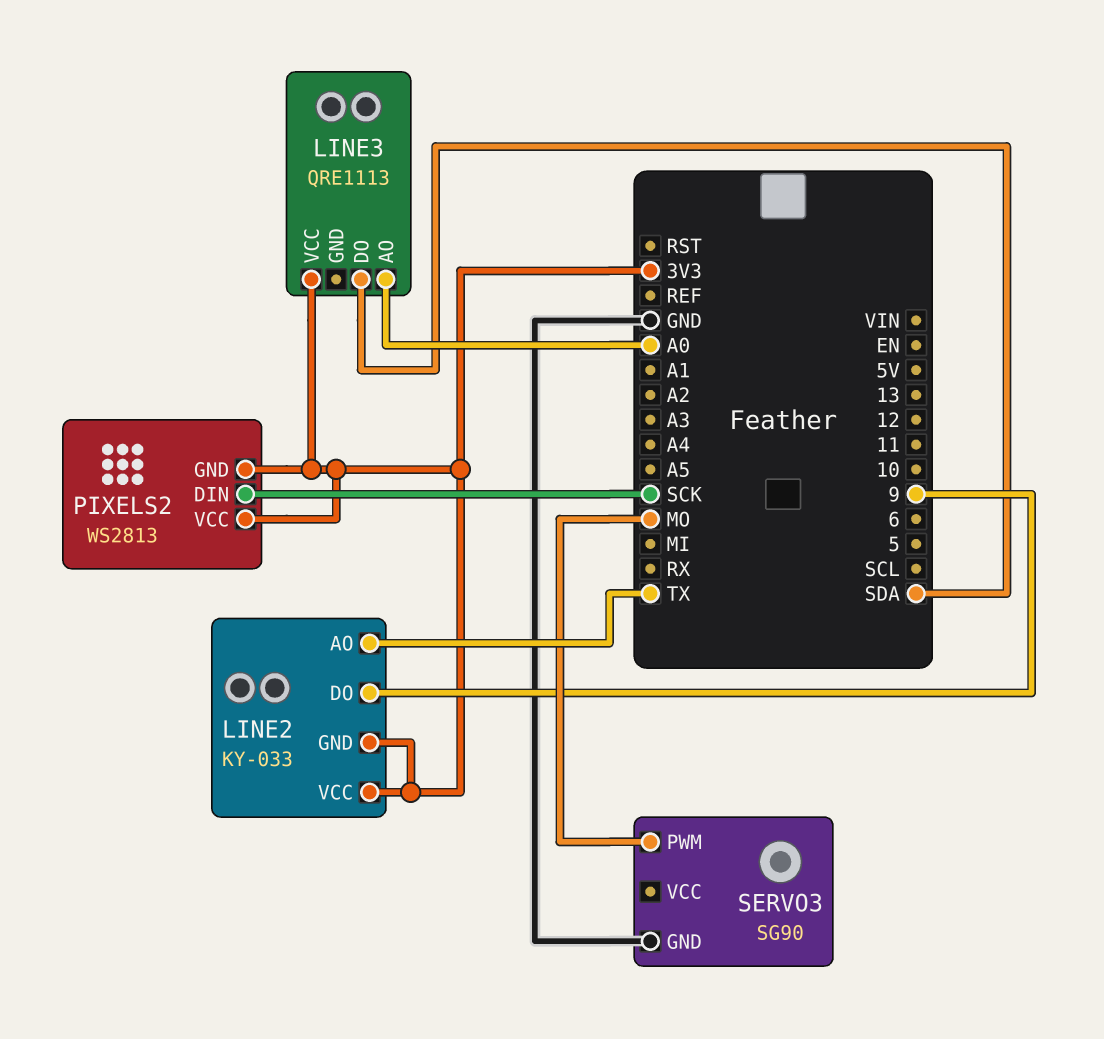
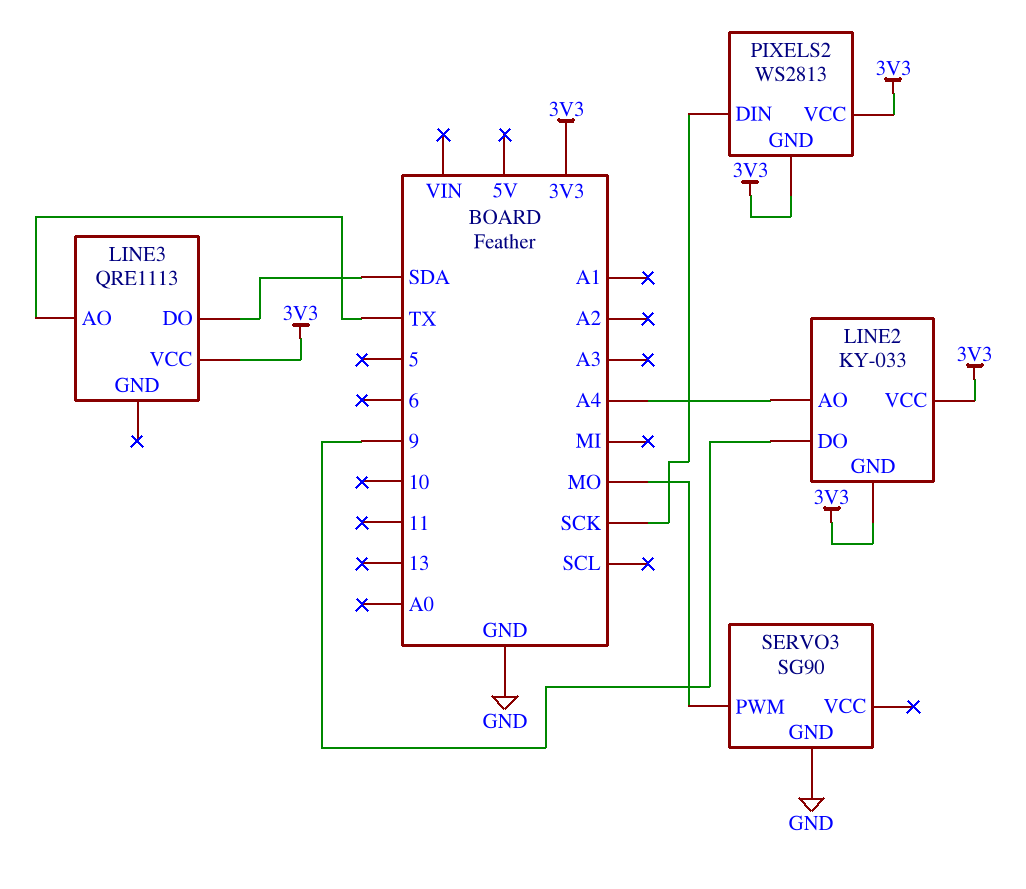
LINE2 pin AO: TX -> A4
LINE3 pin AO: A0 -> TX

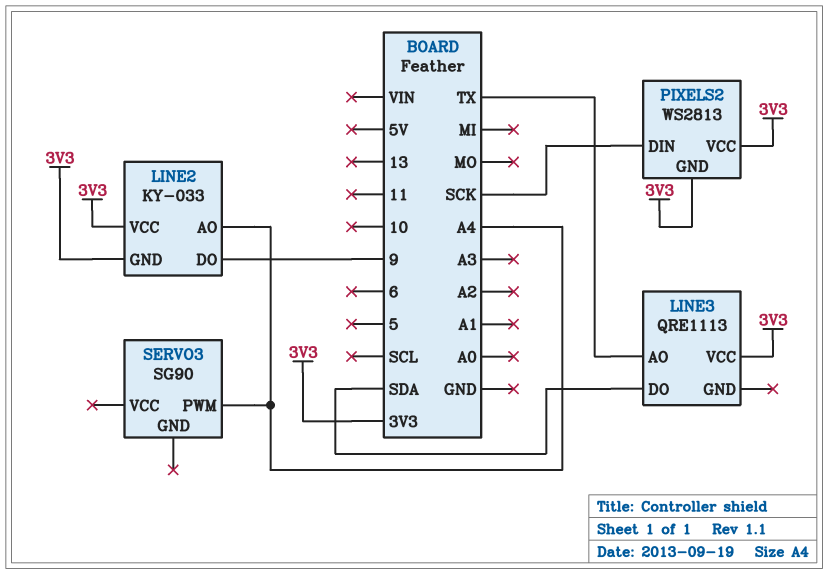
SERVO3 pin GND: GND -> none
SERVO3 pin PWM: MO -> A4

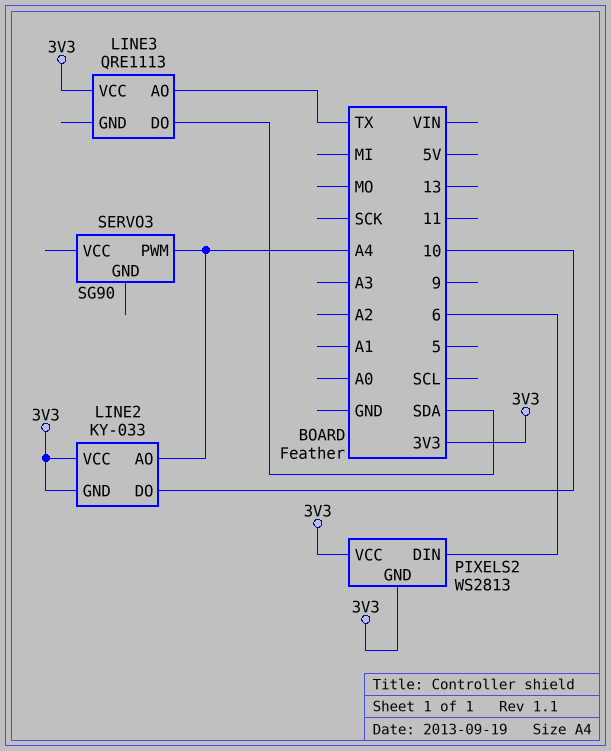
LINE2 pin DO: 9 -> 10
PIXELS2 pin DIN: SCK -> 6

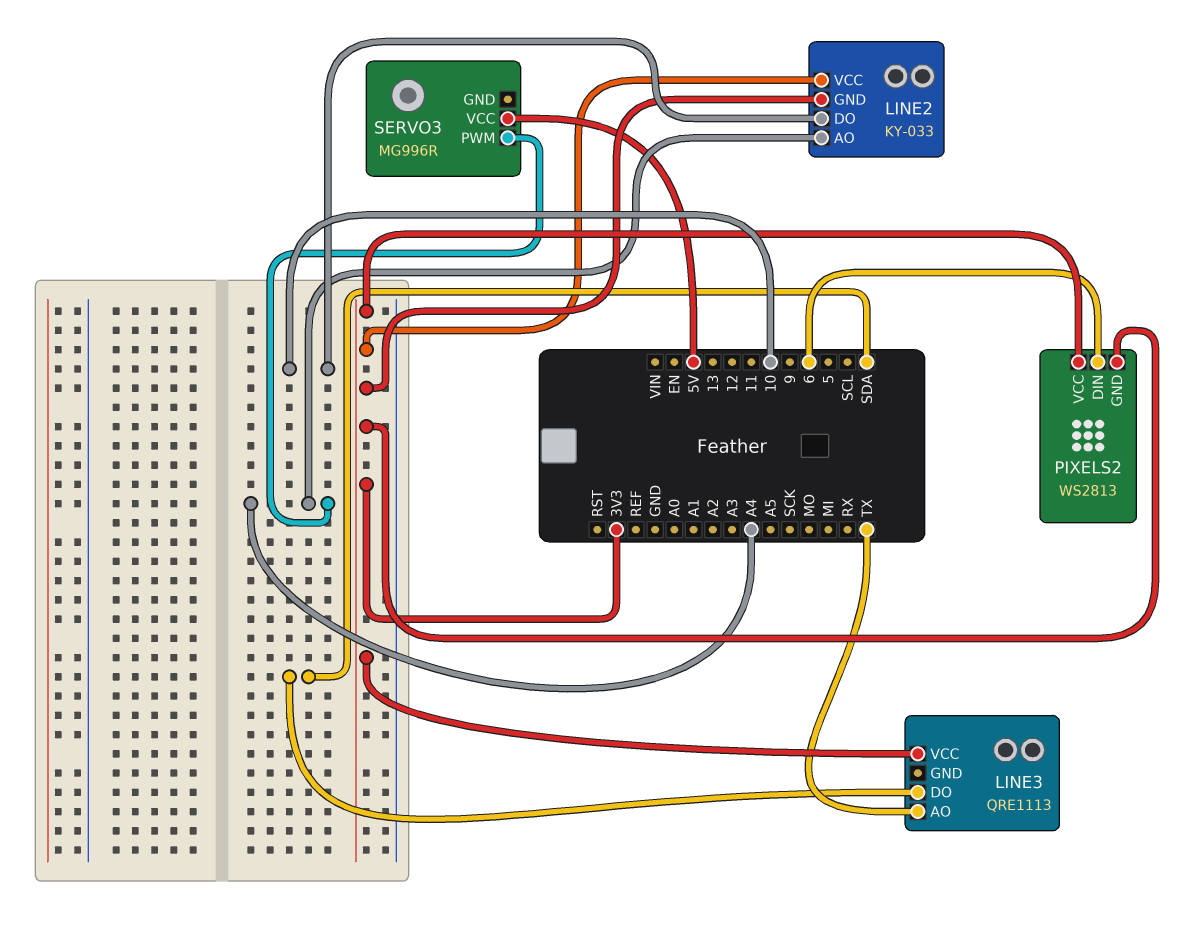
SERVO3: SG90 -> MG996R
SERVO3 pin VCC: none -> 5V

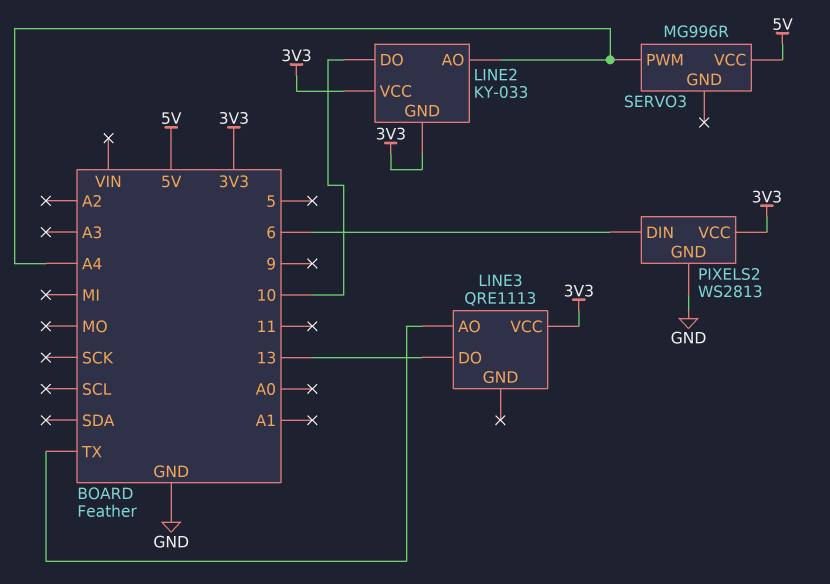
LINE3 pin DO: SDA -> 13
PIXELS2 pin GND: 3V3 -> GND

